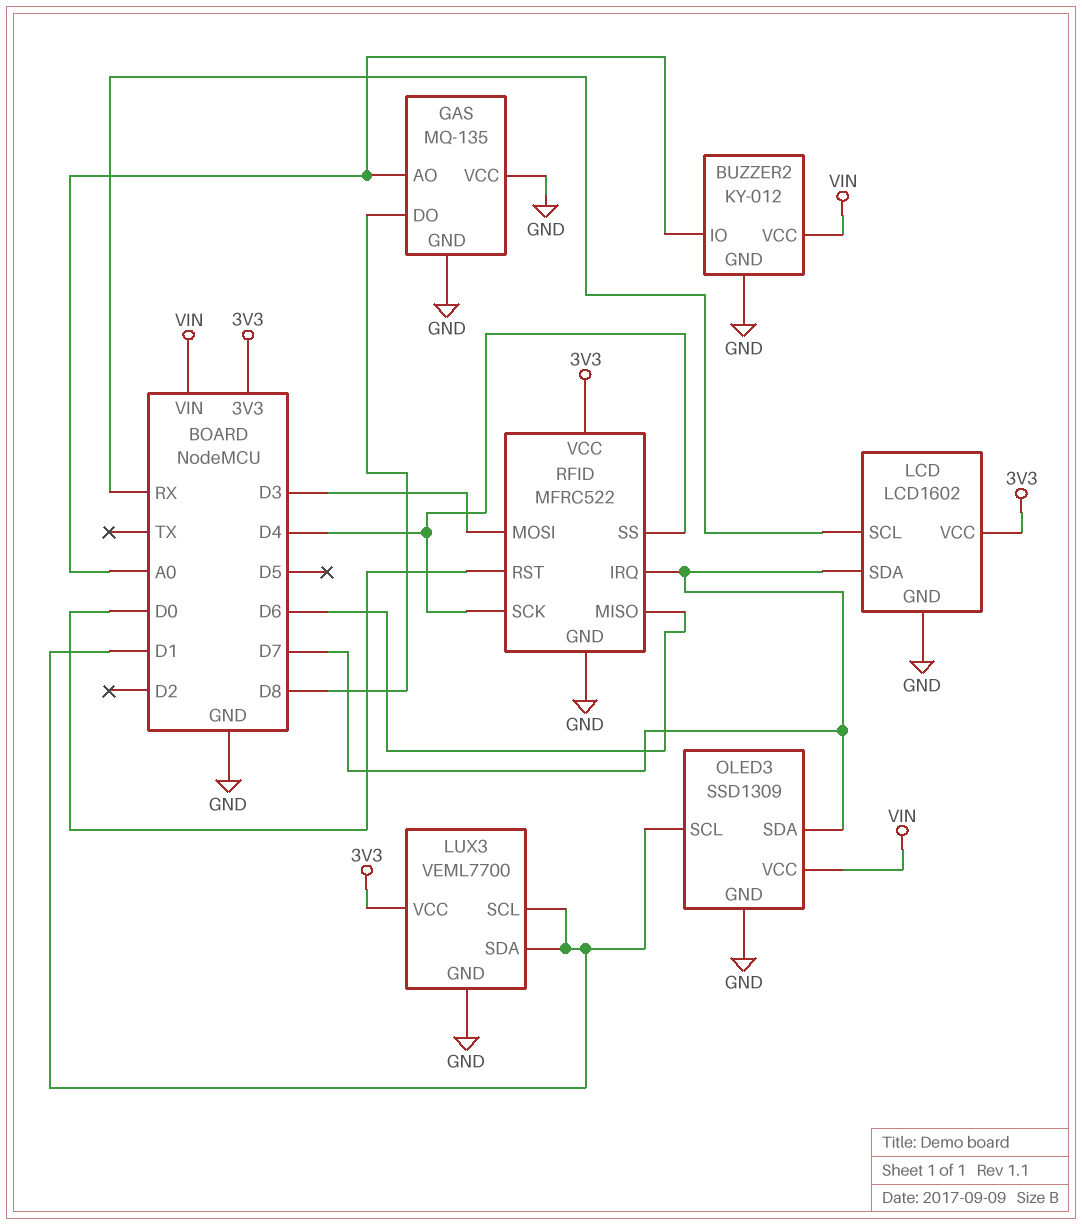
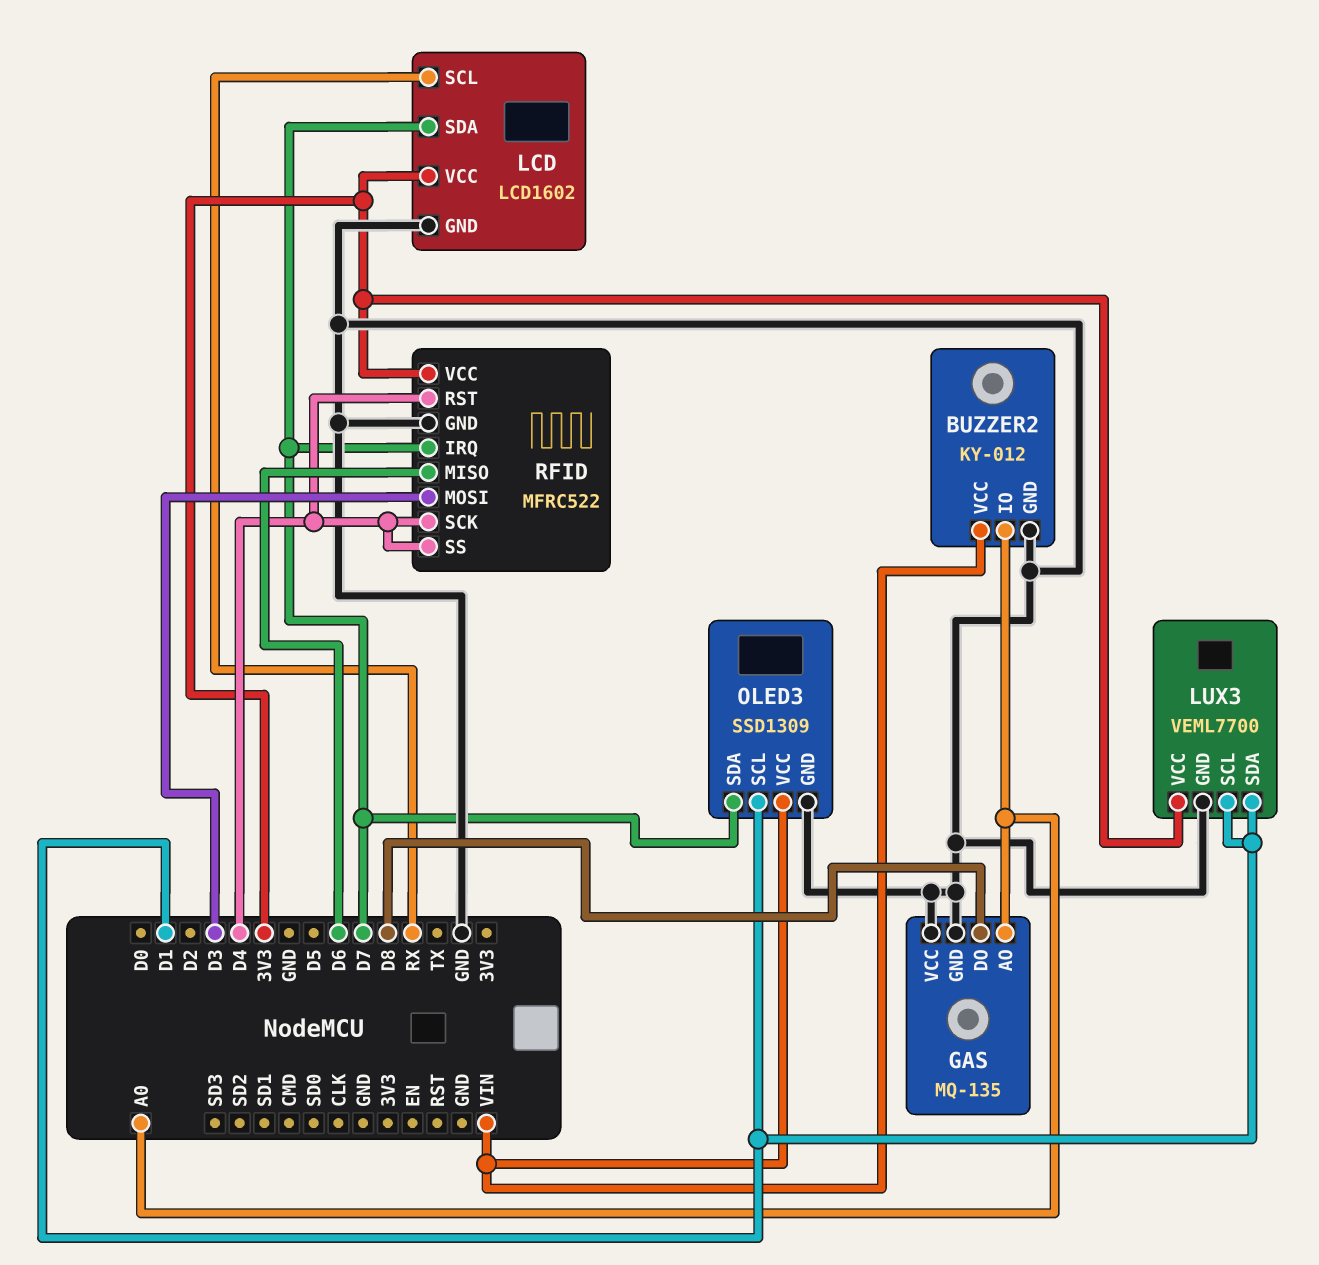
RFID pin RST: D0 -> D4

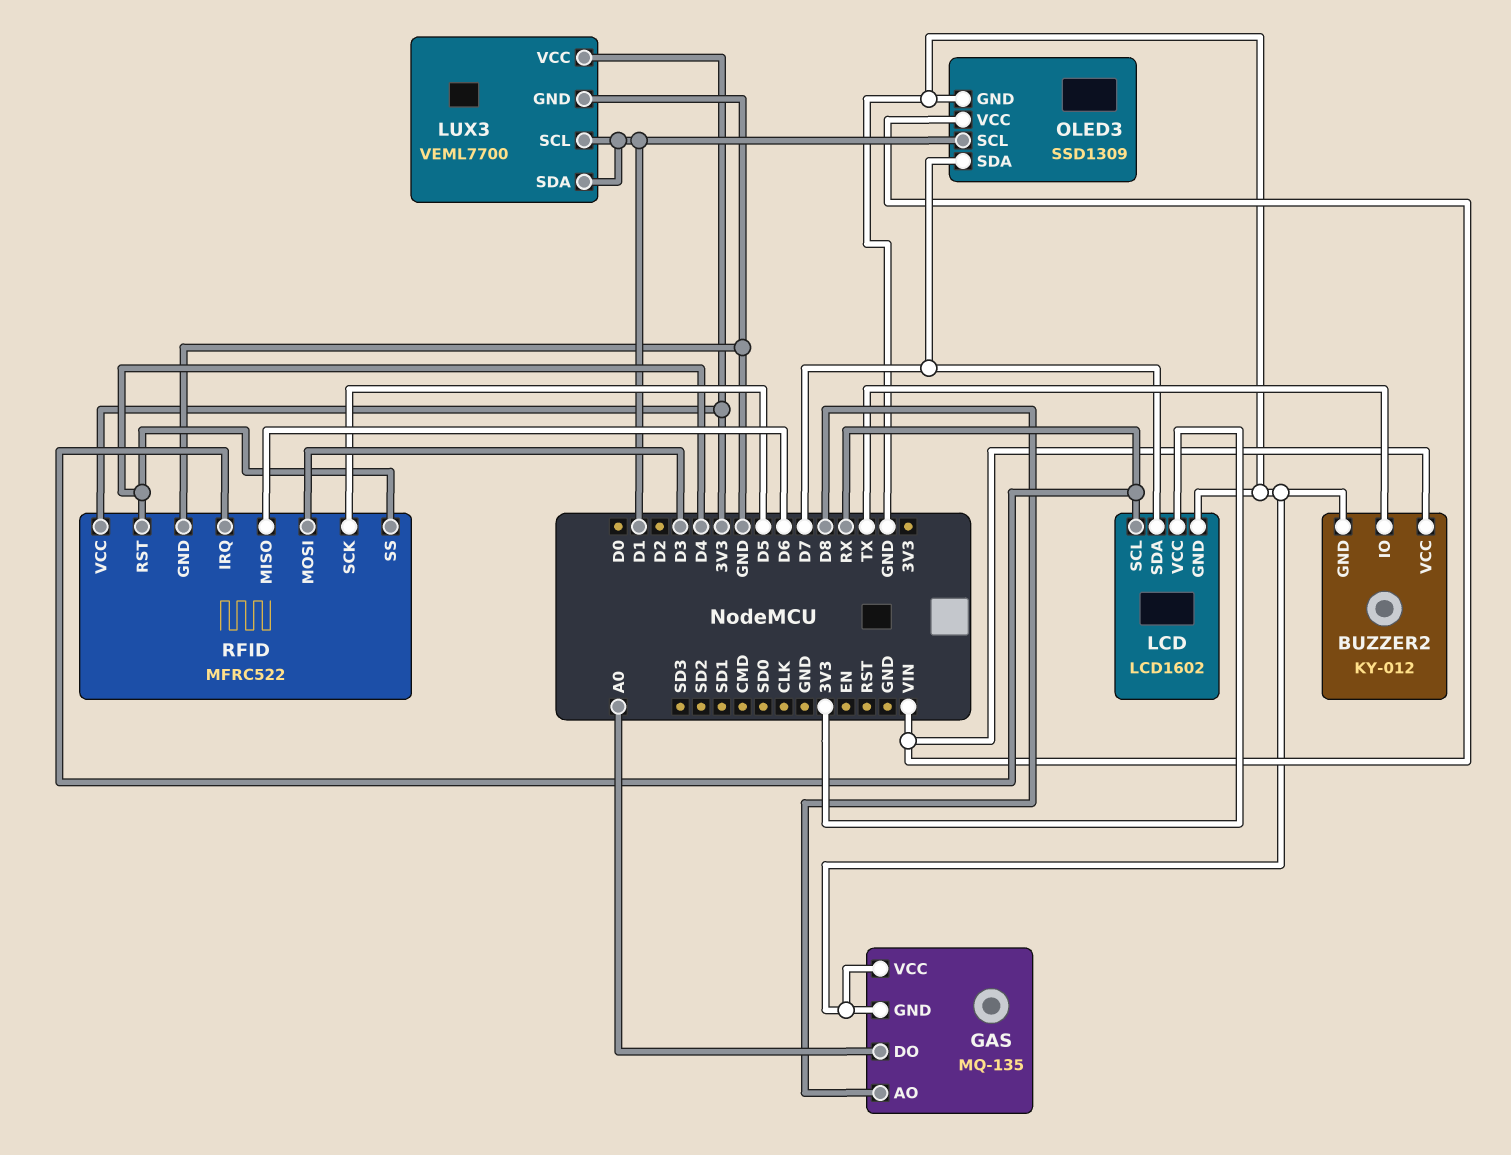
BUZZER2 pin IO: A0 -> TX
GAS pin AO: A0 -> D8
GAS pin DO: D8 -> A0
RFID pin IRQ: D7 -> RX
RFID pin SCK: D4 -> D5

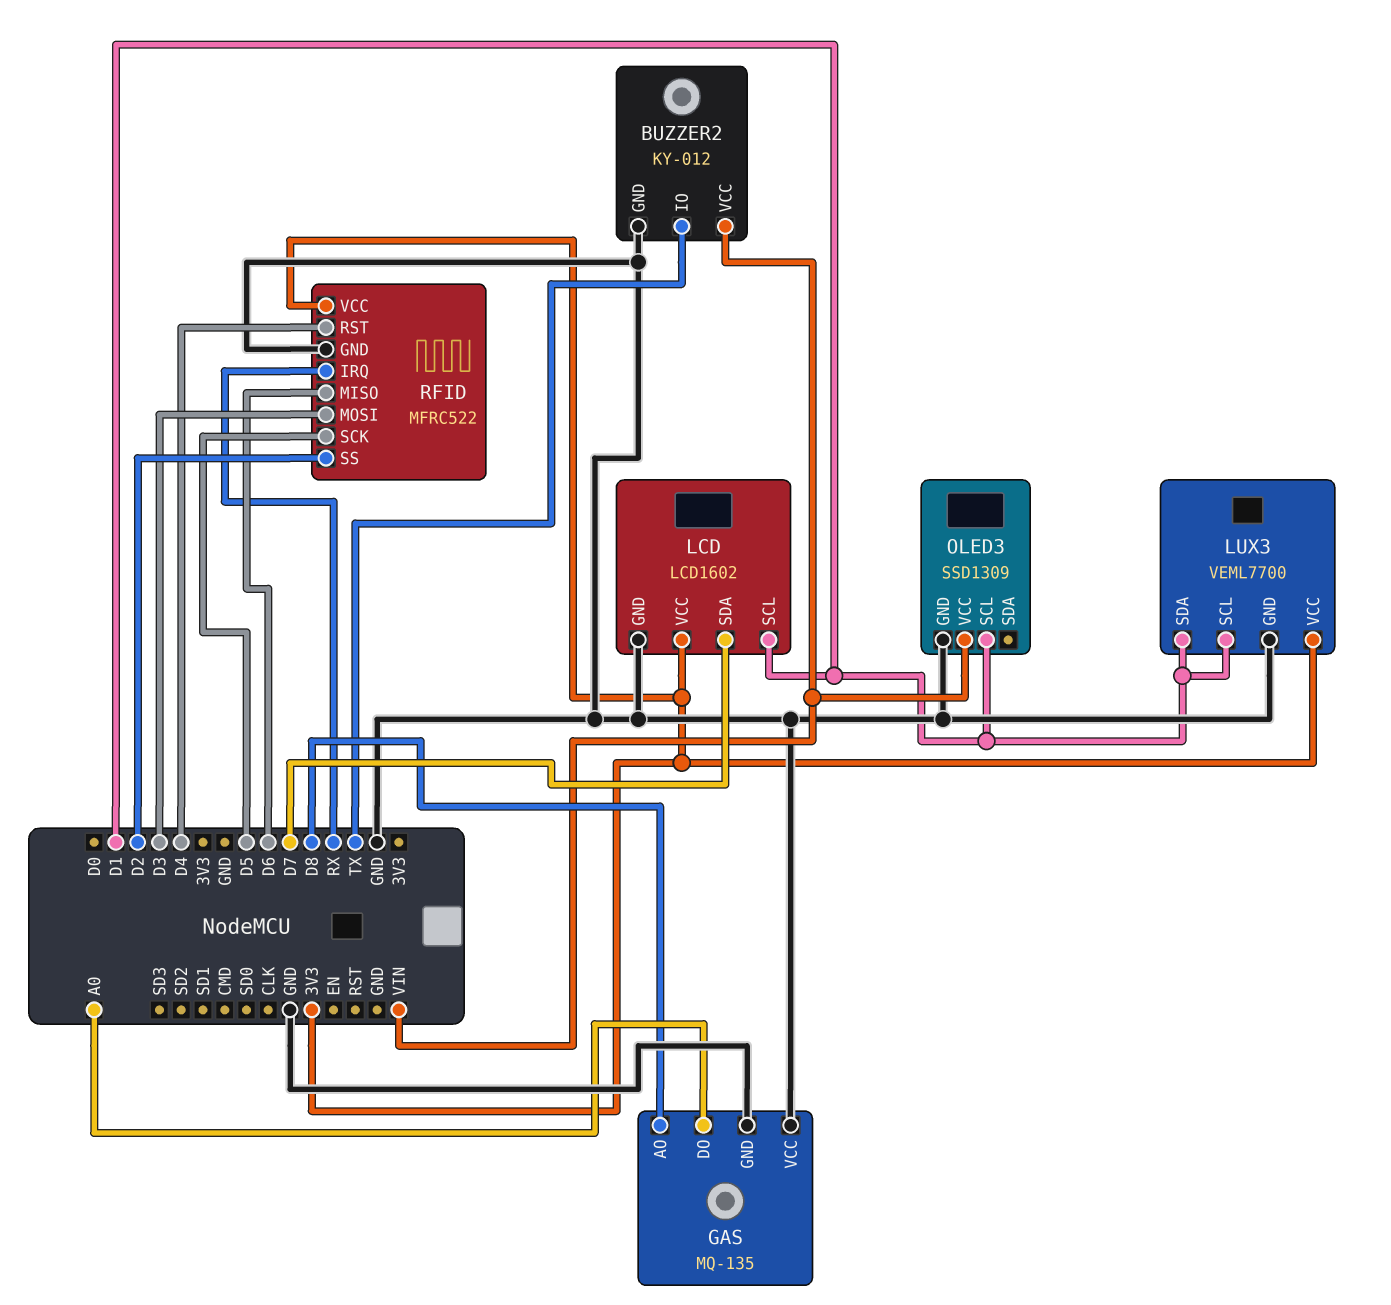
LCD pin SCL: RX -> D1
OLED3 pin SDA: D7 -> none
RFID pin SS: D4 -> D2

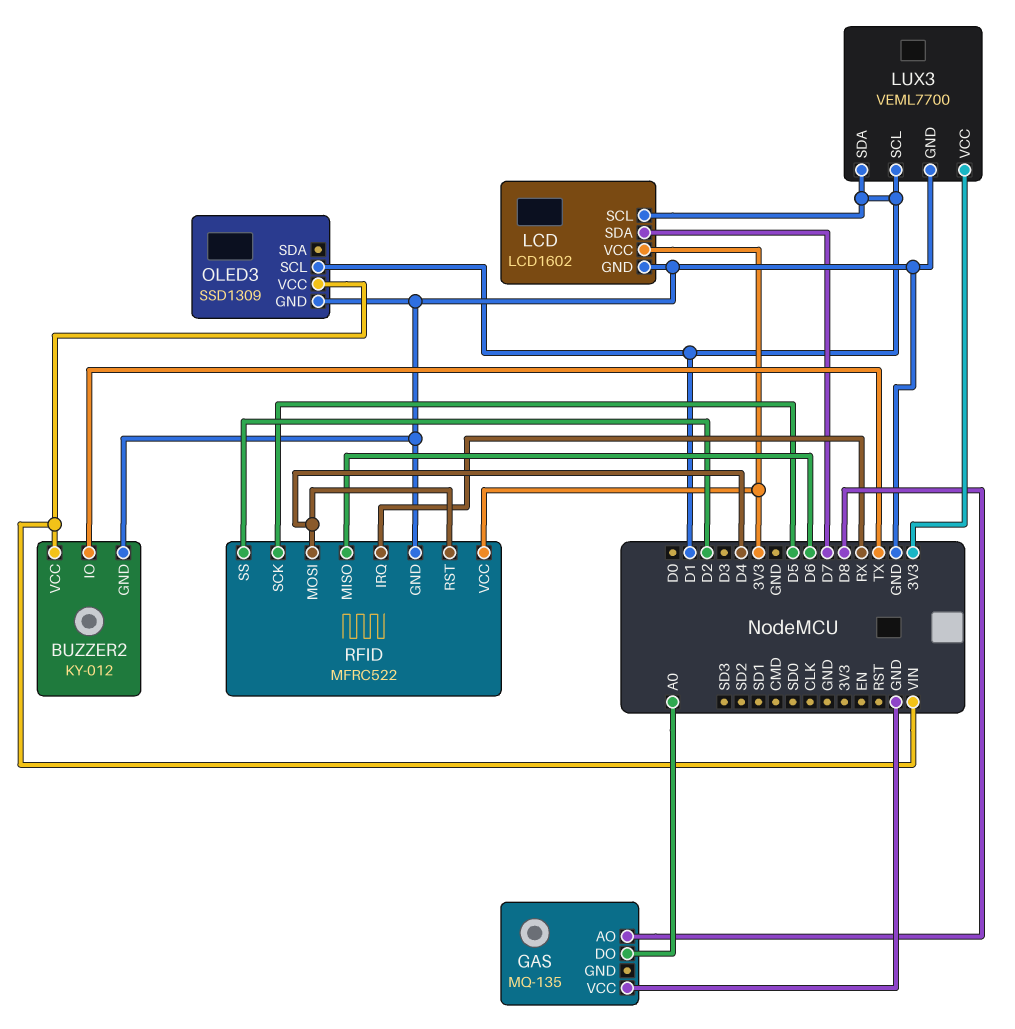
GAS pin GND: GND -> none
RFID pin MOSI: D3 -> D4

